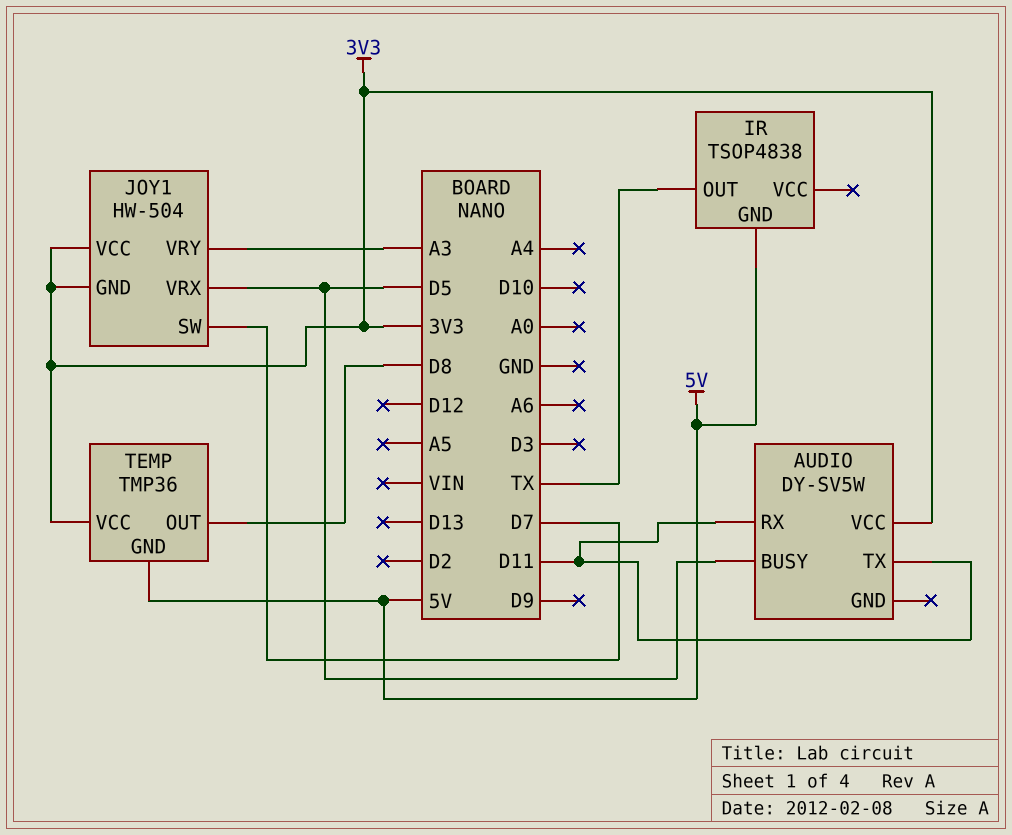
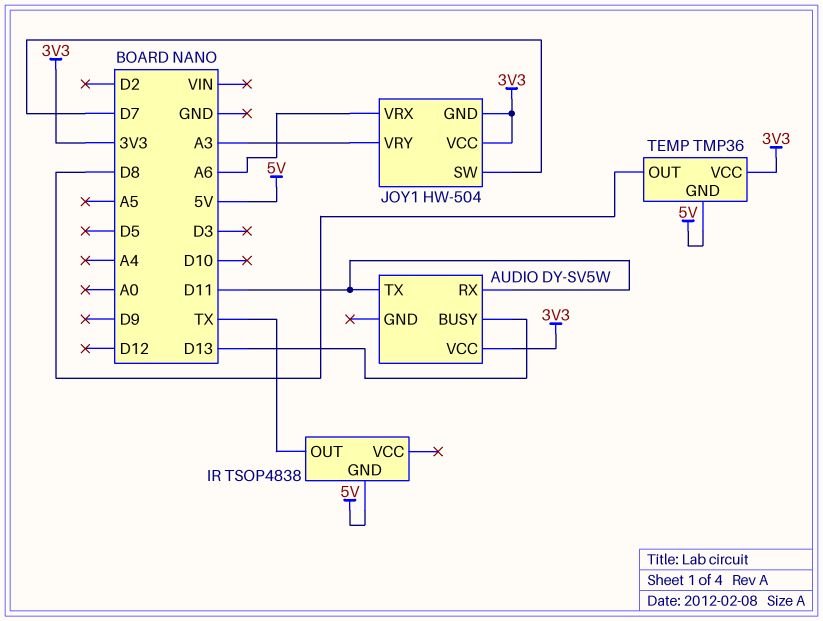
AUDIO pin BUSY: D5 -> D13
JOY1 pin VRX: D5 -> A6

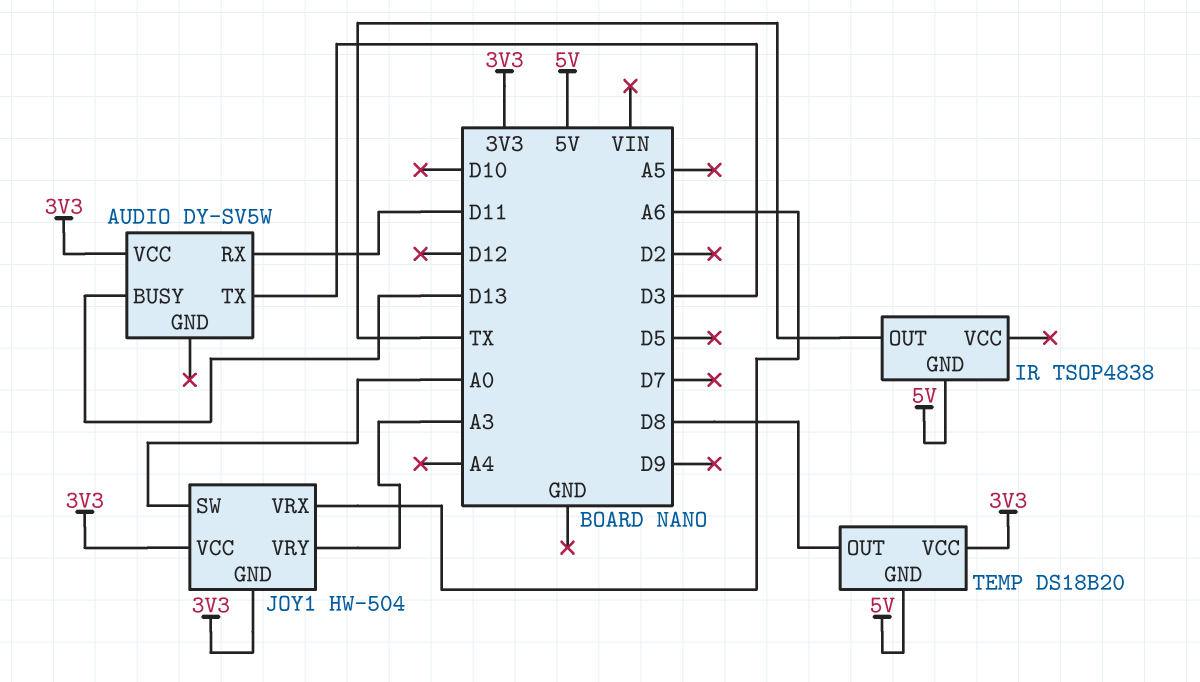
AUDIO pin TX: D11 -> D3
JOY1 pin SW: D7 -> A0
TEMP: TMP36 -> DS18B20

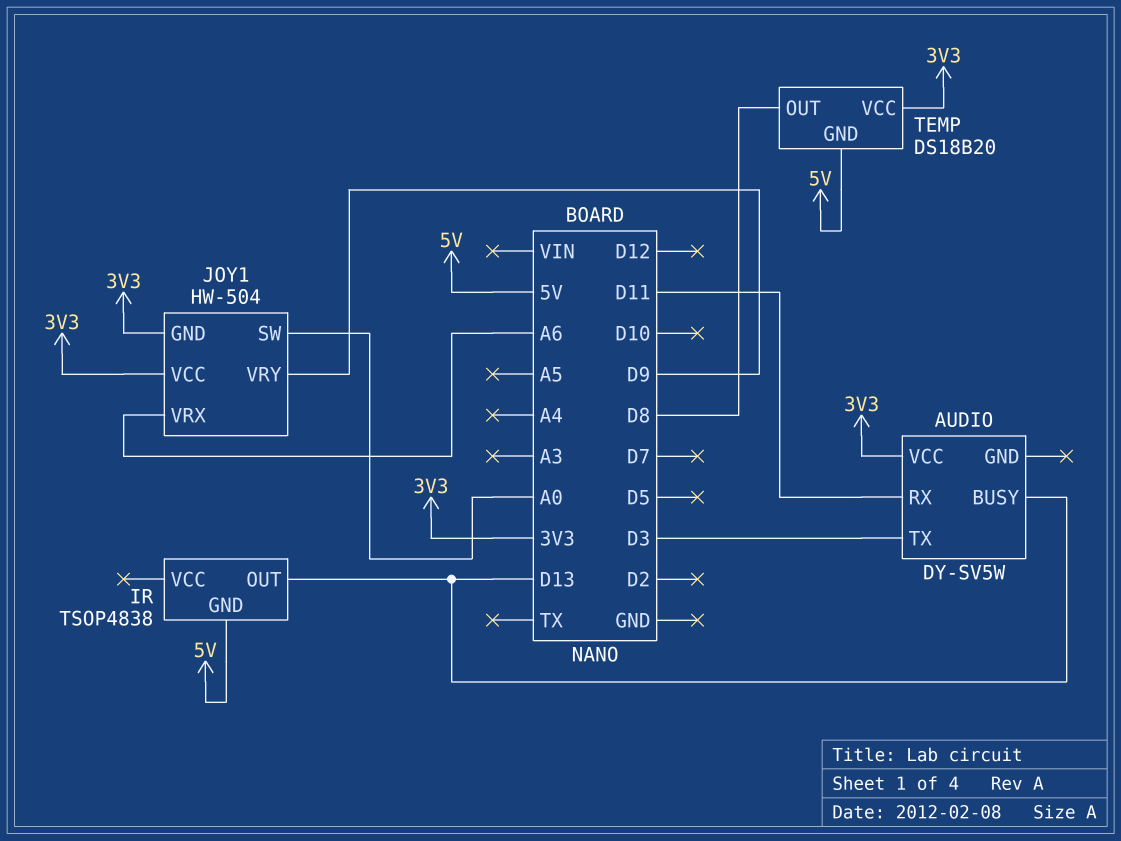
IR pin OUT: TX -> D13
JOY1 pin VRY: A3 -> D9

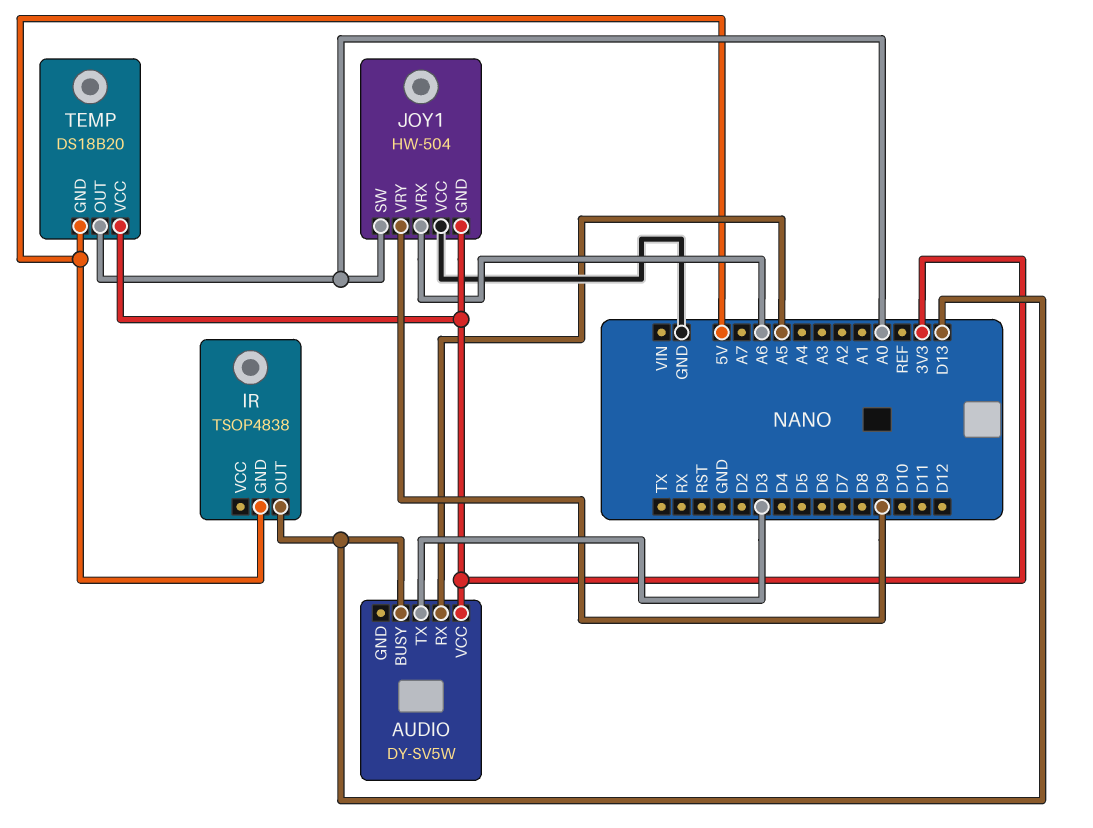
AUDIO pin RX: D11 -> A5
JOY1 pin VCC: 3V3 -> GND
TEMP pin OUT: D8 -> A0

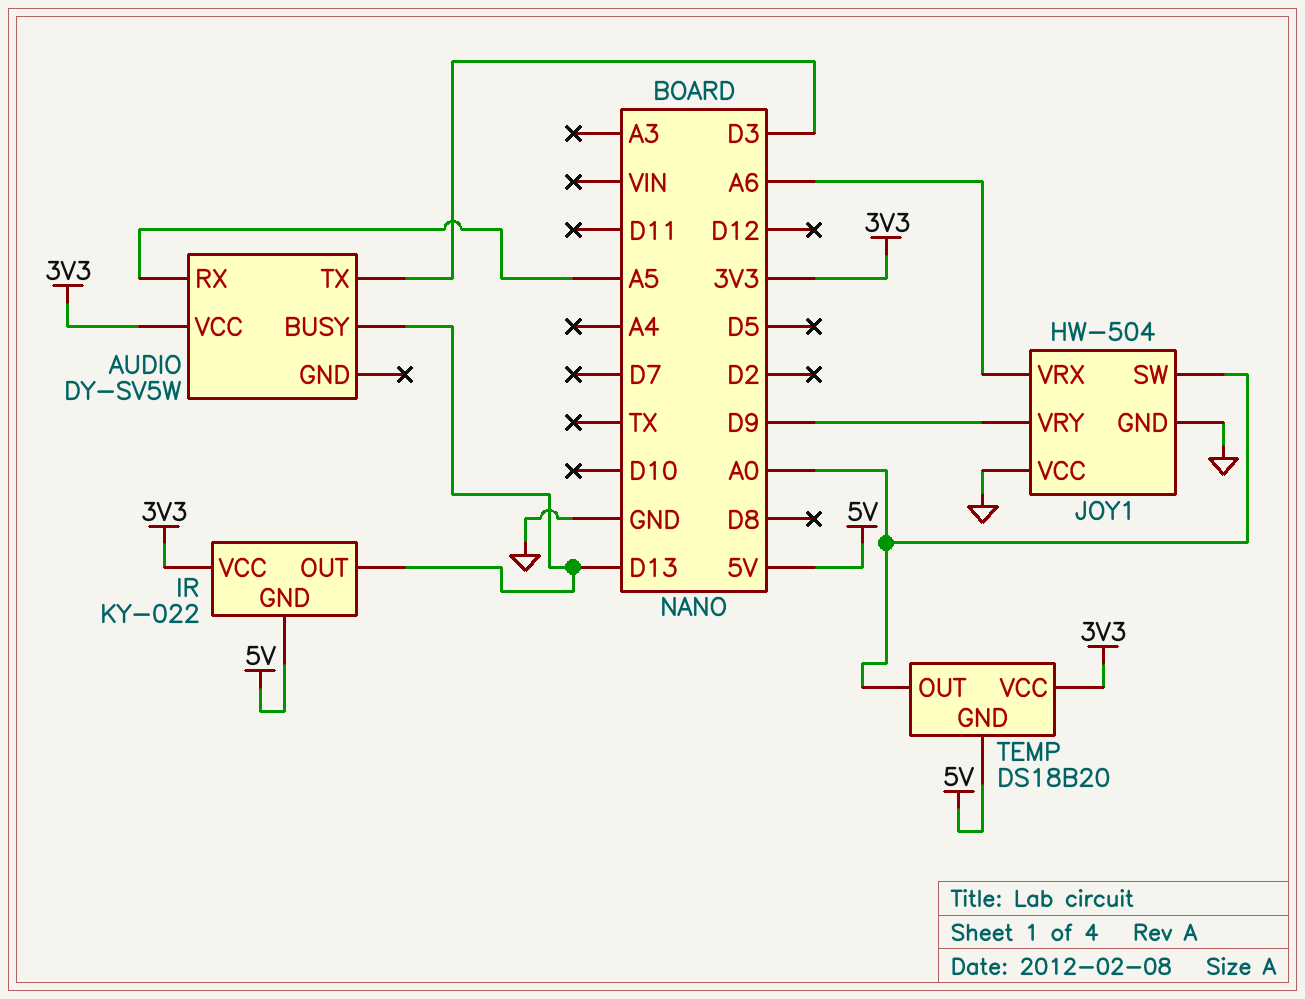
IR: TSOP4838 -> KY-022
IR pin VCC: none -> 3V3
JOY1 pin GND: 3V3 -> GND

